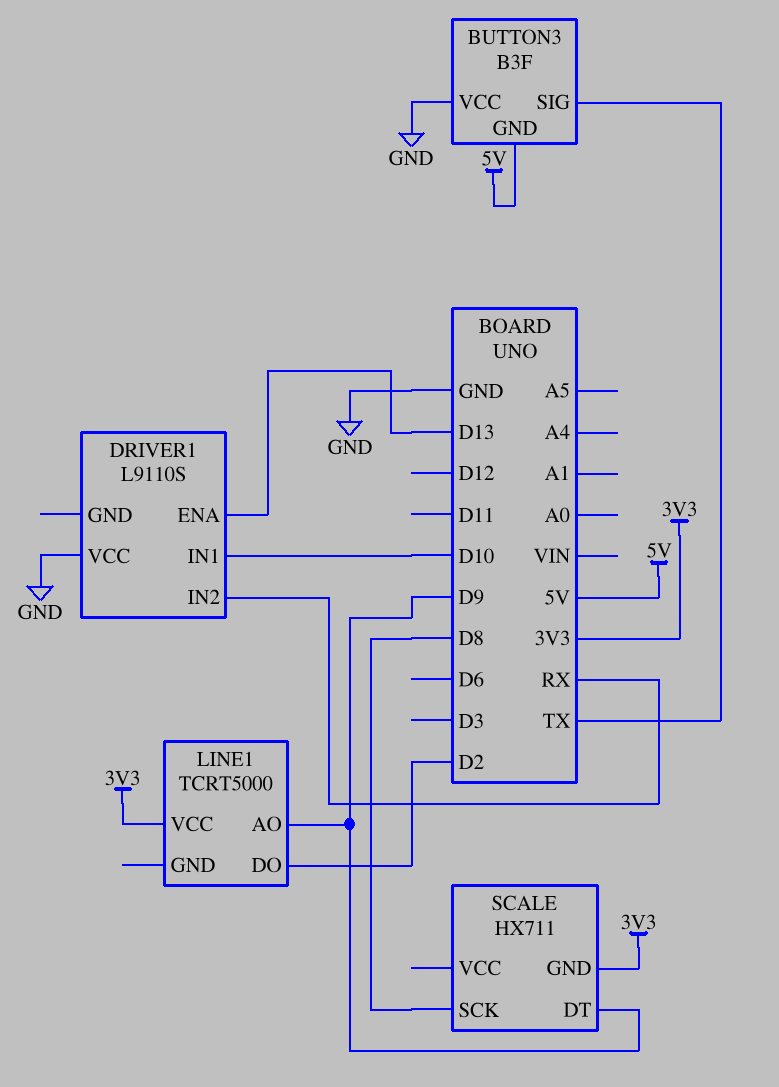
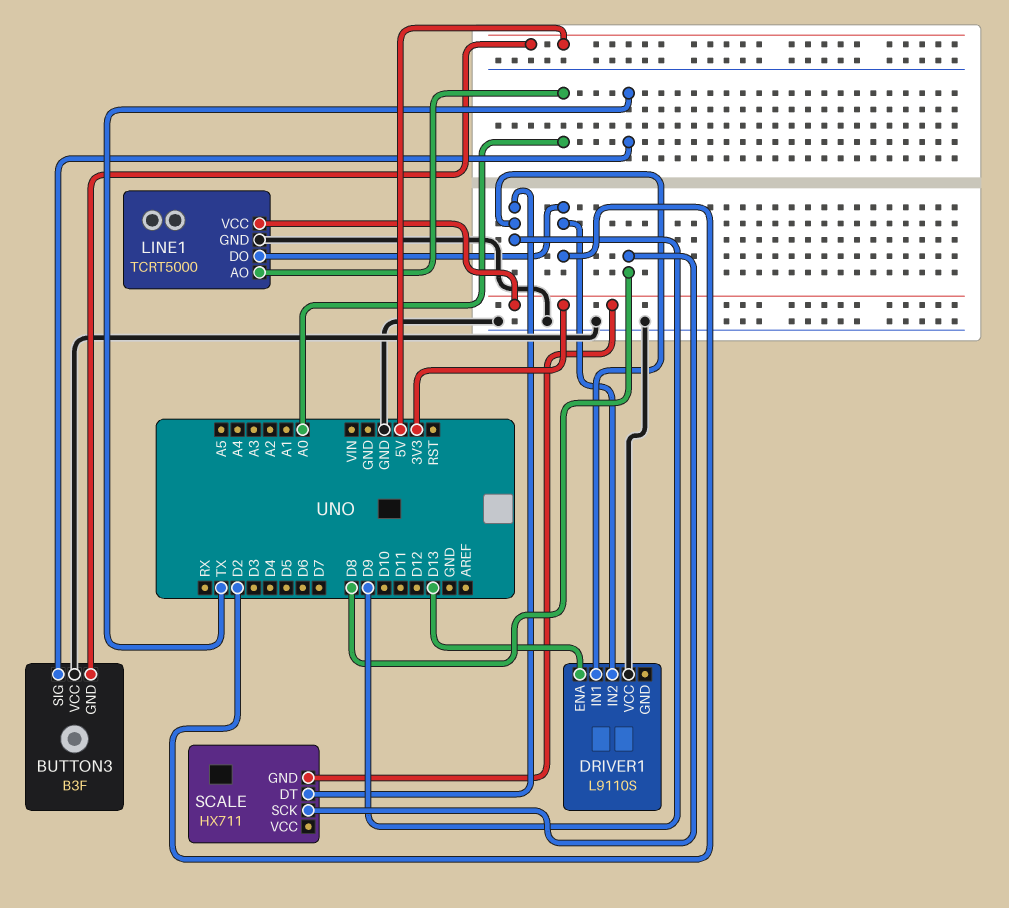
DRIVER1 pin IN1: D10 -> D9
DRIVER1 pin IN2: RX -> D2
LINE1 pin AO: D9 -> A0
LINE1 pin GND: none -> GND

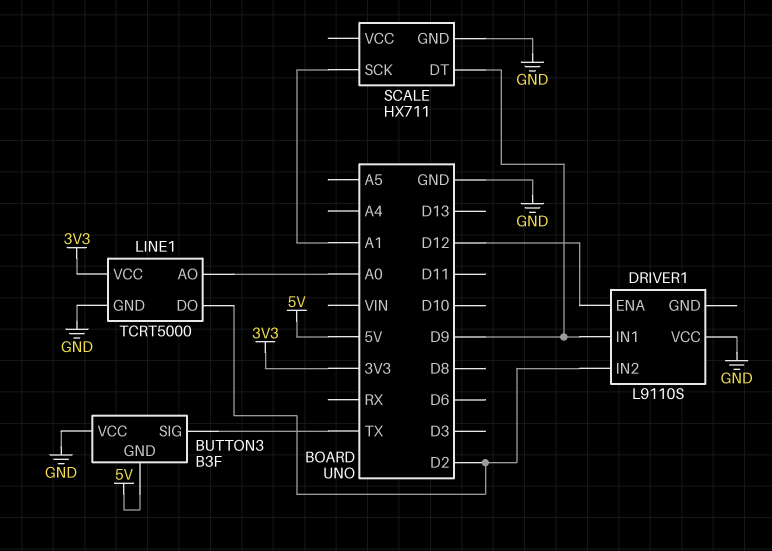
DRIVER1 pin ENA: D13 -> D12
SCALE pin GND: 3V3 -> GND
SCALE pin SCK: D8 -> A1

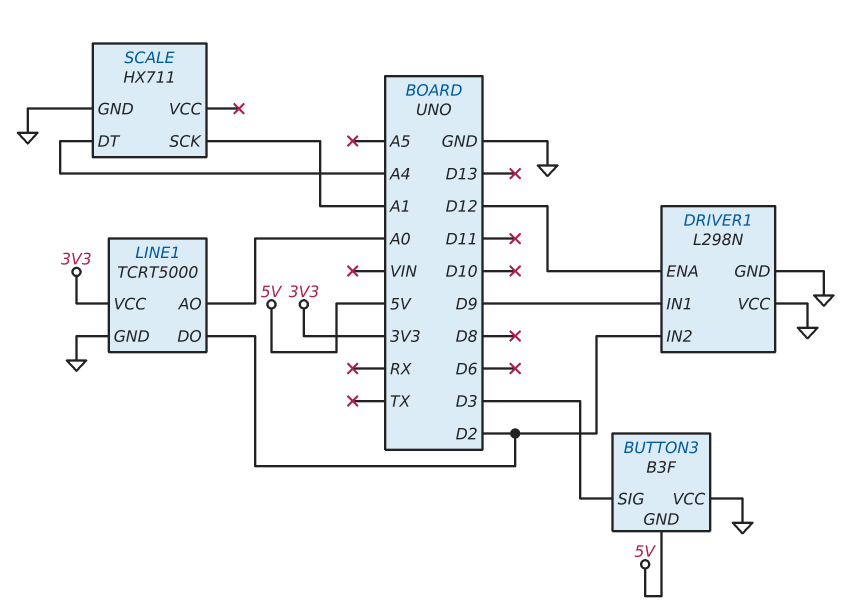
BUTTON3 pin SIG: TX -> D3
DRIVER1: L9110S -> L298N
DRIVER1 pin GND: none -> GND
SCALE pin DT: D9 -> A4

